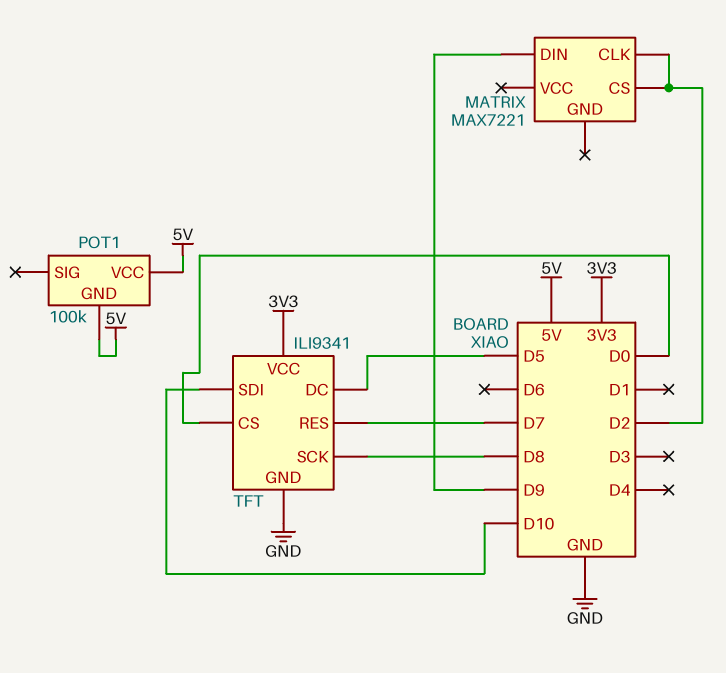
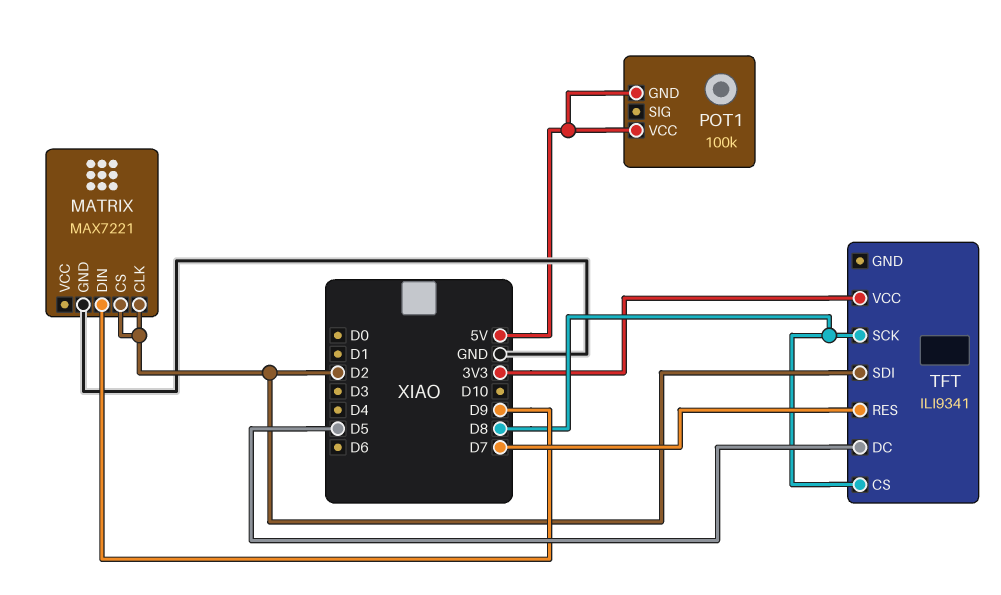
MATRIX pin GND: none -> GND
TFT pin CS: D0 -> D8
TFT pin GND: GND -> none
TFT pin SDI: D10 -> D2

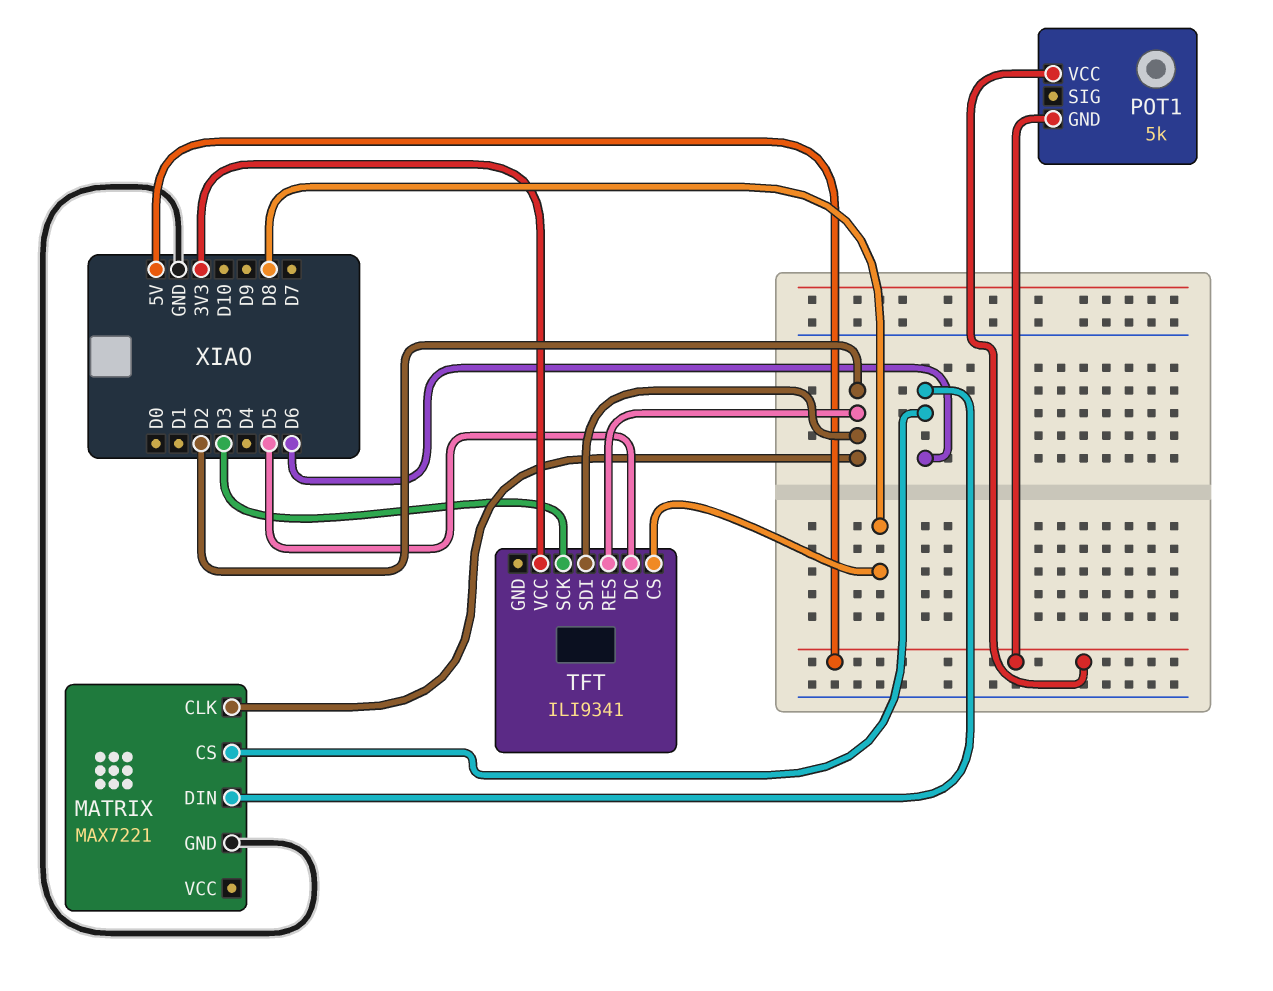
MATRIX pin CS: D2 -> D6
MATRIX pin DIN: D9 -> D6
POT1: 100k -> 5k
TFT pin RES: D7 -> D2
TFT pin SCK: D8 -> D3

